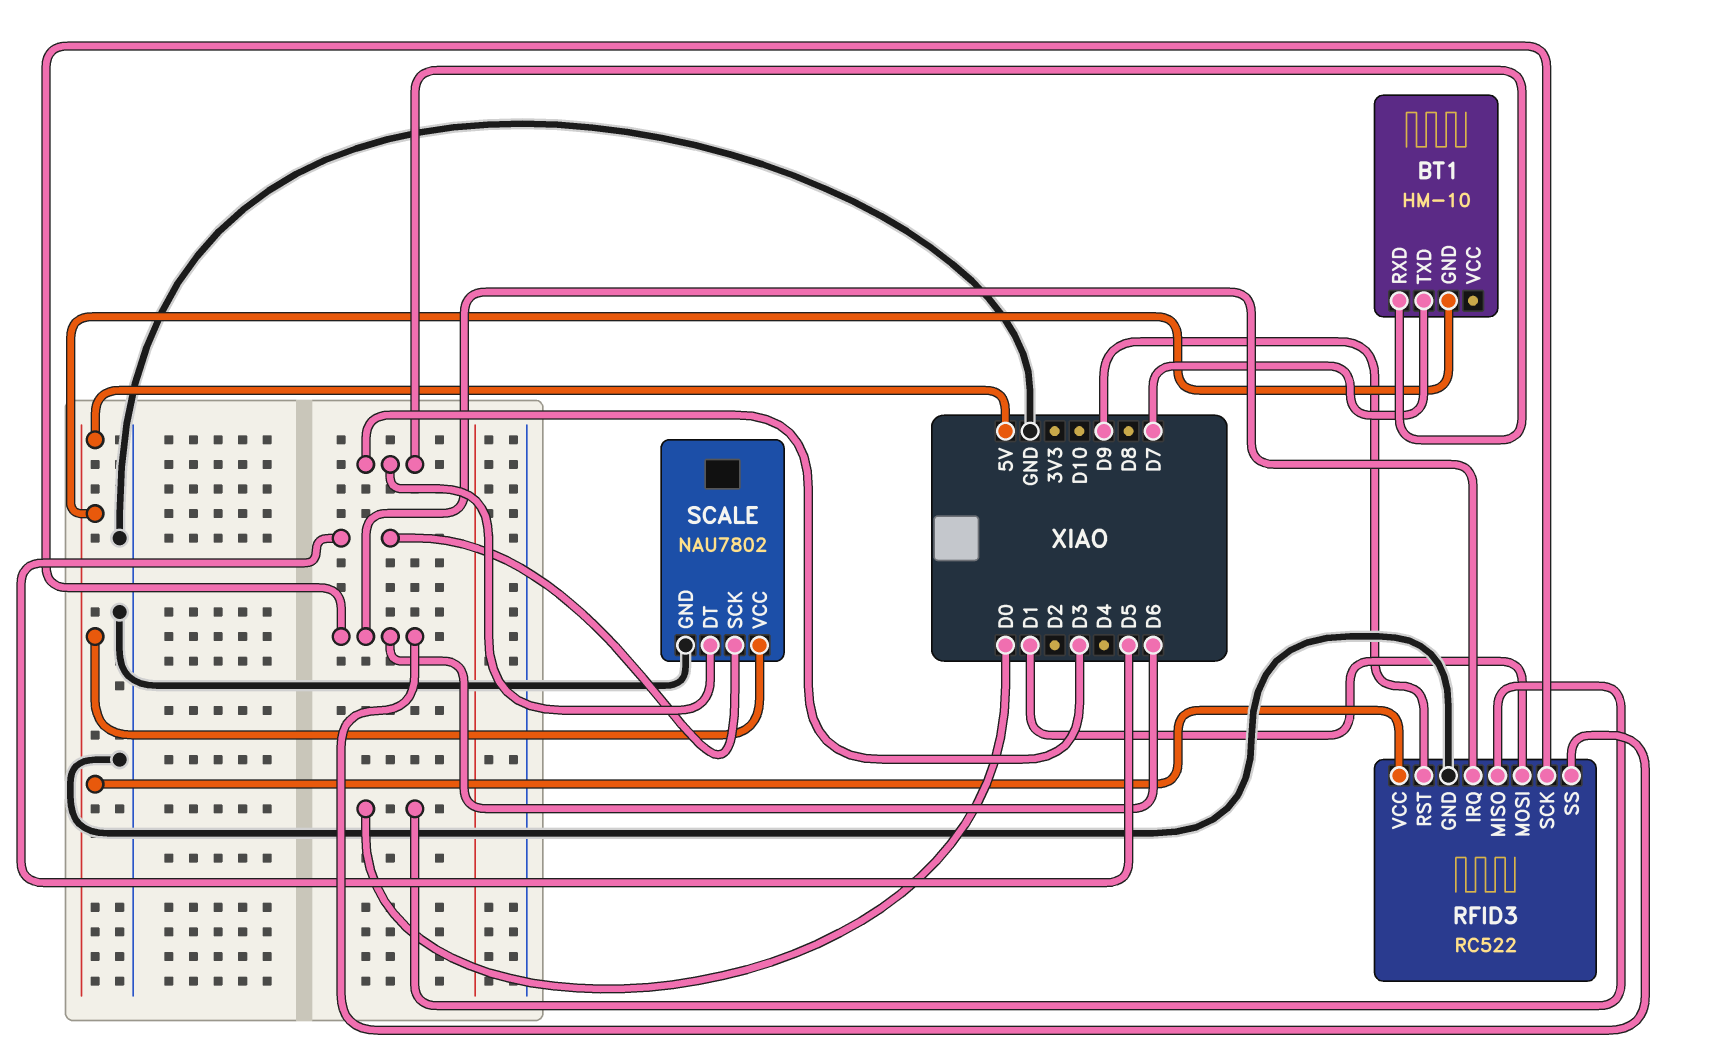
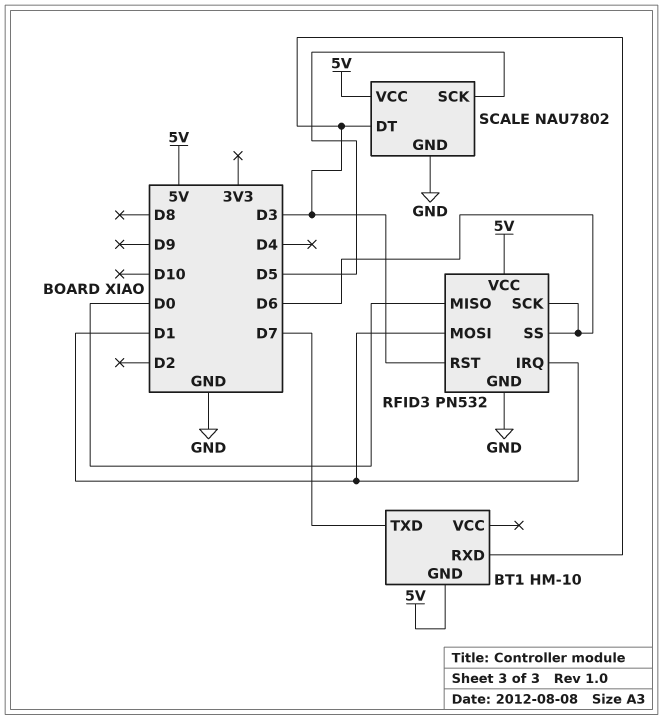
RFID3: RC522 -> PN532
RFID3 pin IRQ: D6 -> D1
RFID3 pin RST: D9 -> D3

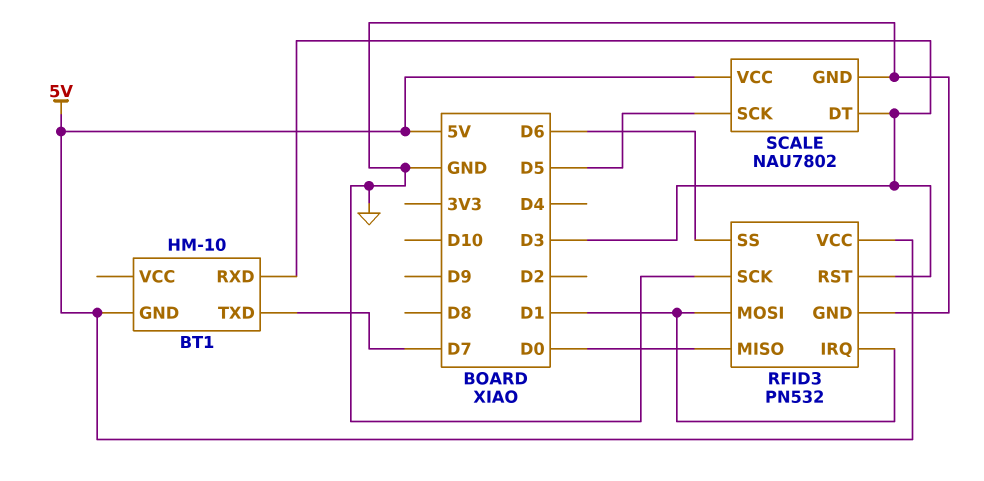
RFID3 pin SCK: D6 -> GND

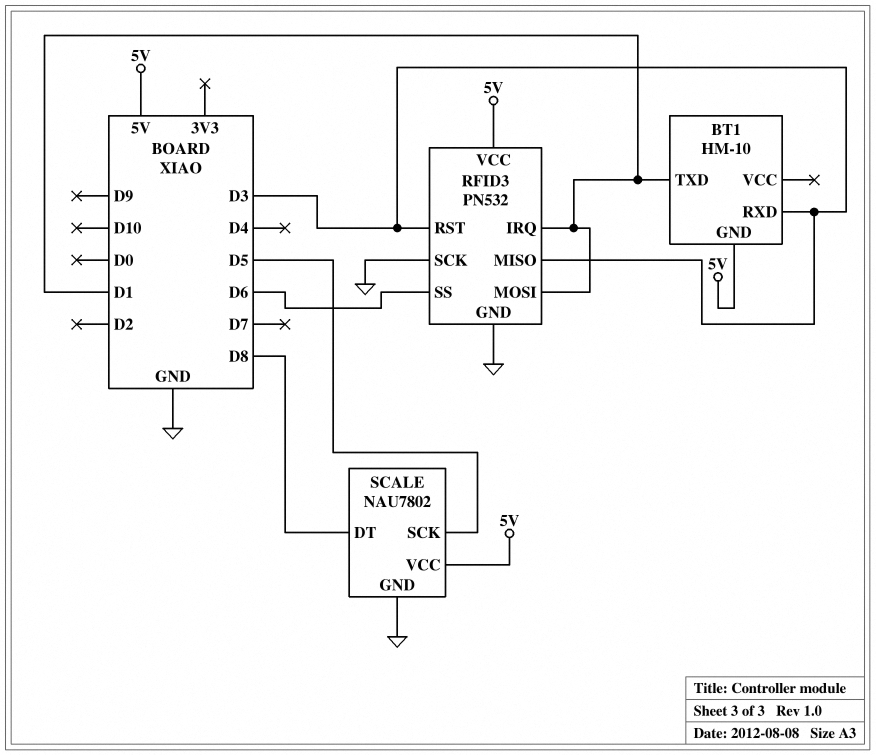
BT1 pin TXD: D7 -> D1
RFID3 pin MISO: D0 -> D3
SCALE pin DT: D3 -> D8

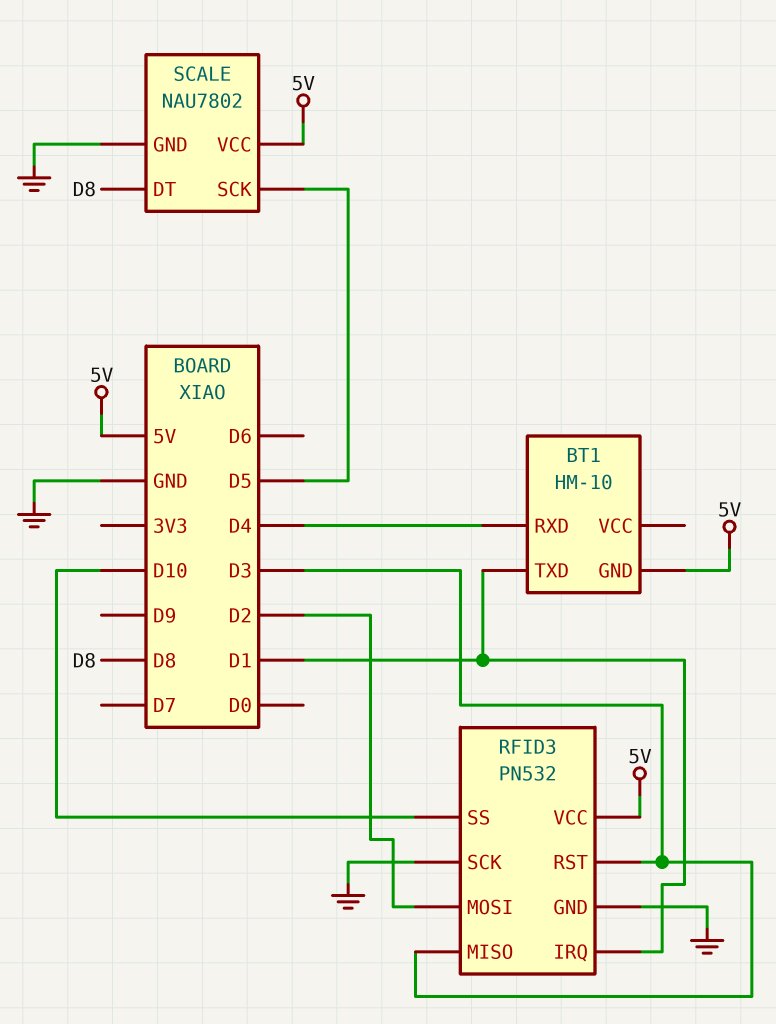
BT1 pin RXD: D3 -> D4
RFID3 pin MOSI: D1 -> D2
RFID3 pin SS: D6 -> D10

